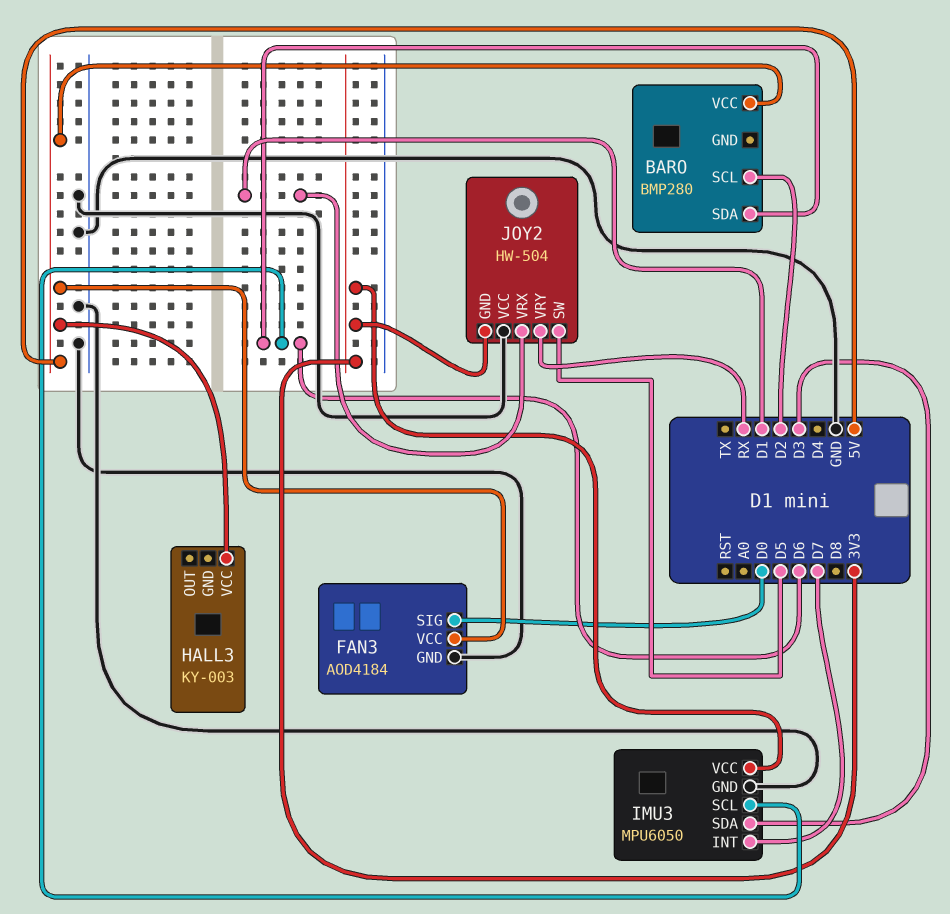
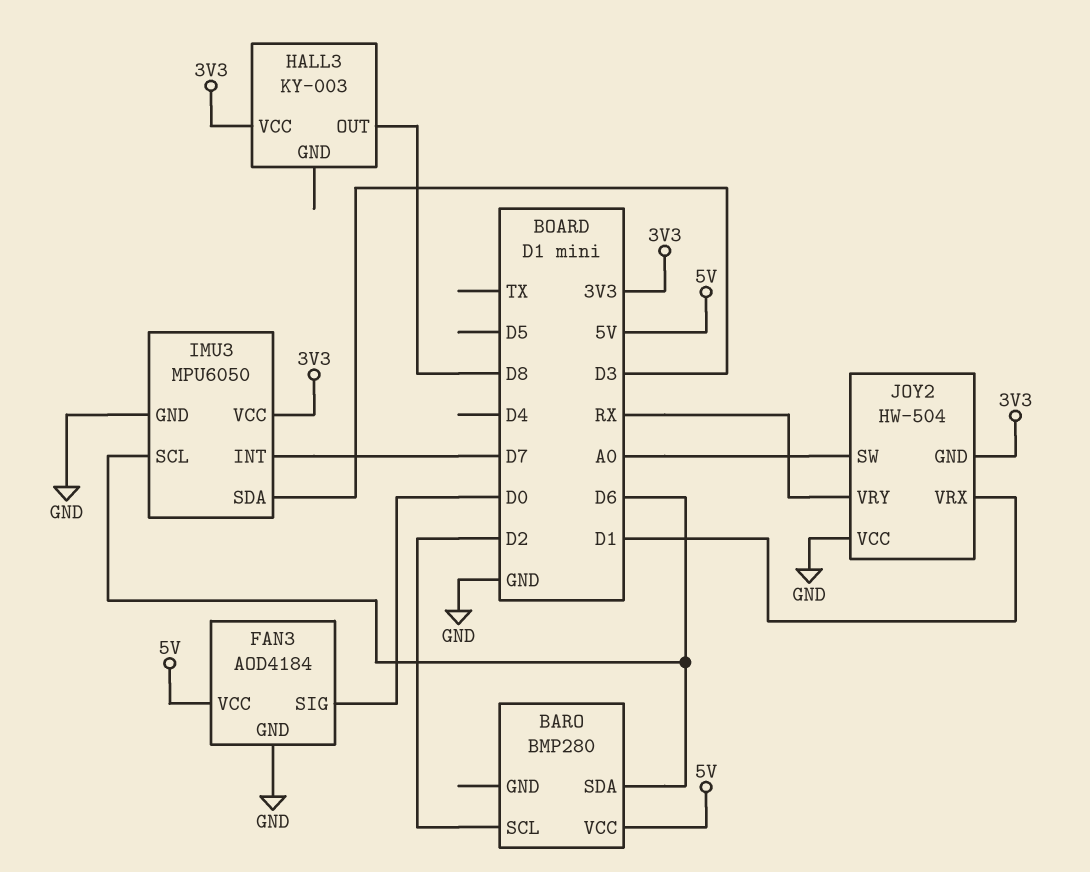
HALL3 pin OUT: none -> D8
HALL3 pin VCC: 5V -> 3V3
JOY2 pin SW: D5 -> A0

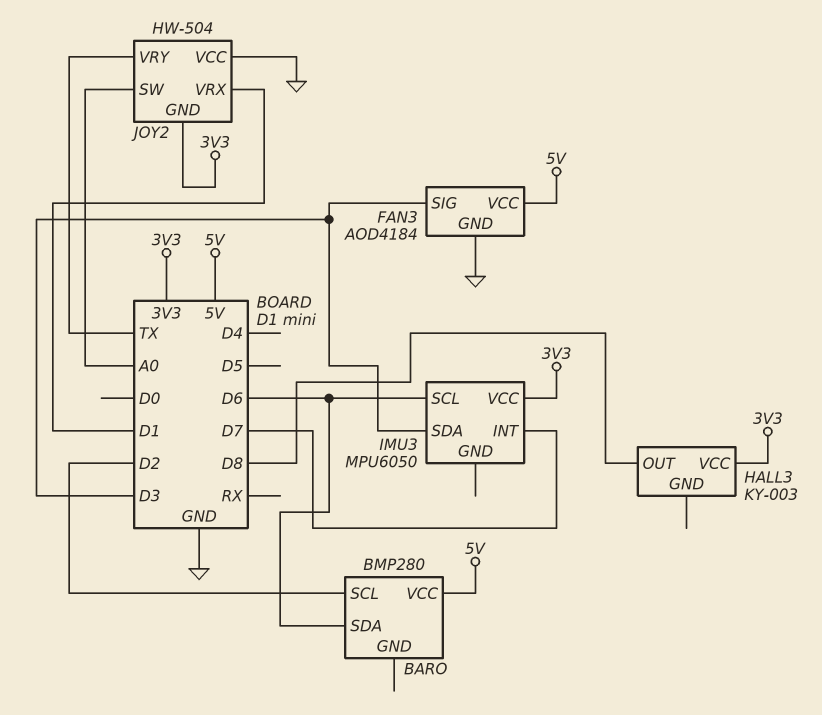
FAN3 pin SIG: D0 -> D3
IMU3 pin GND: GND -> none
JOY2 pin VRY: RX -> TX

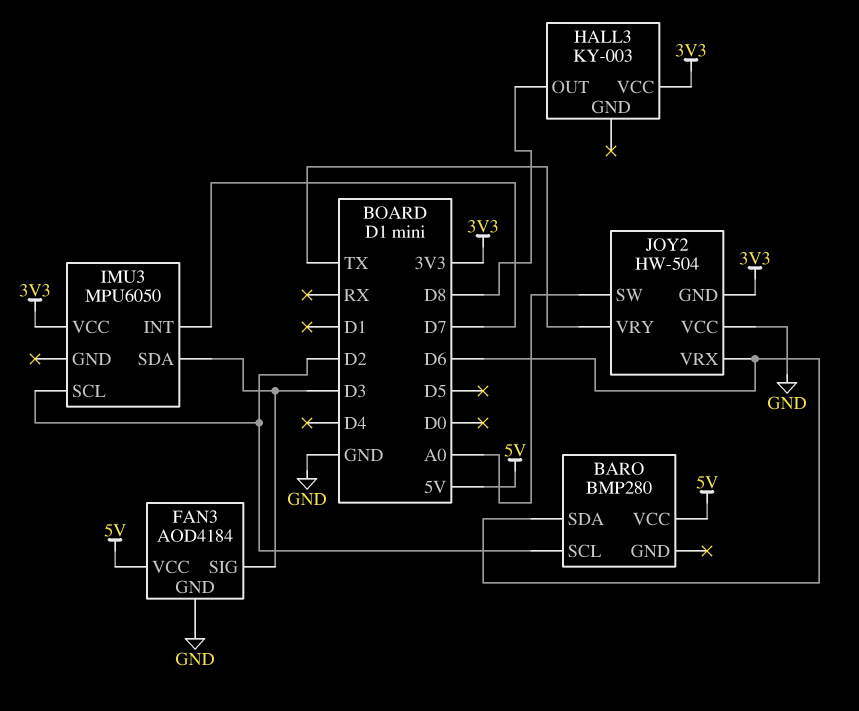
IMU3 pin SCL: D6 -> D2
JOY2 pin VRX: D1 -> D6

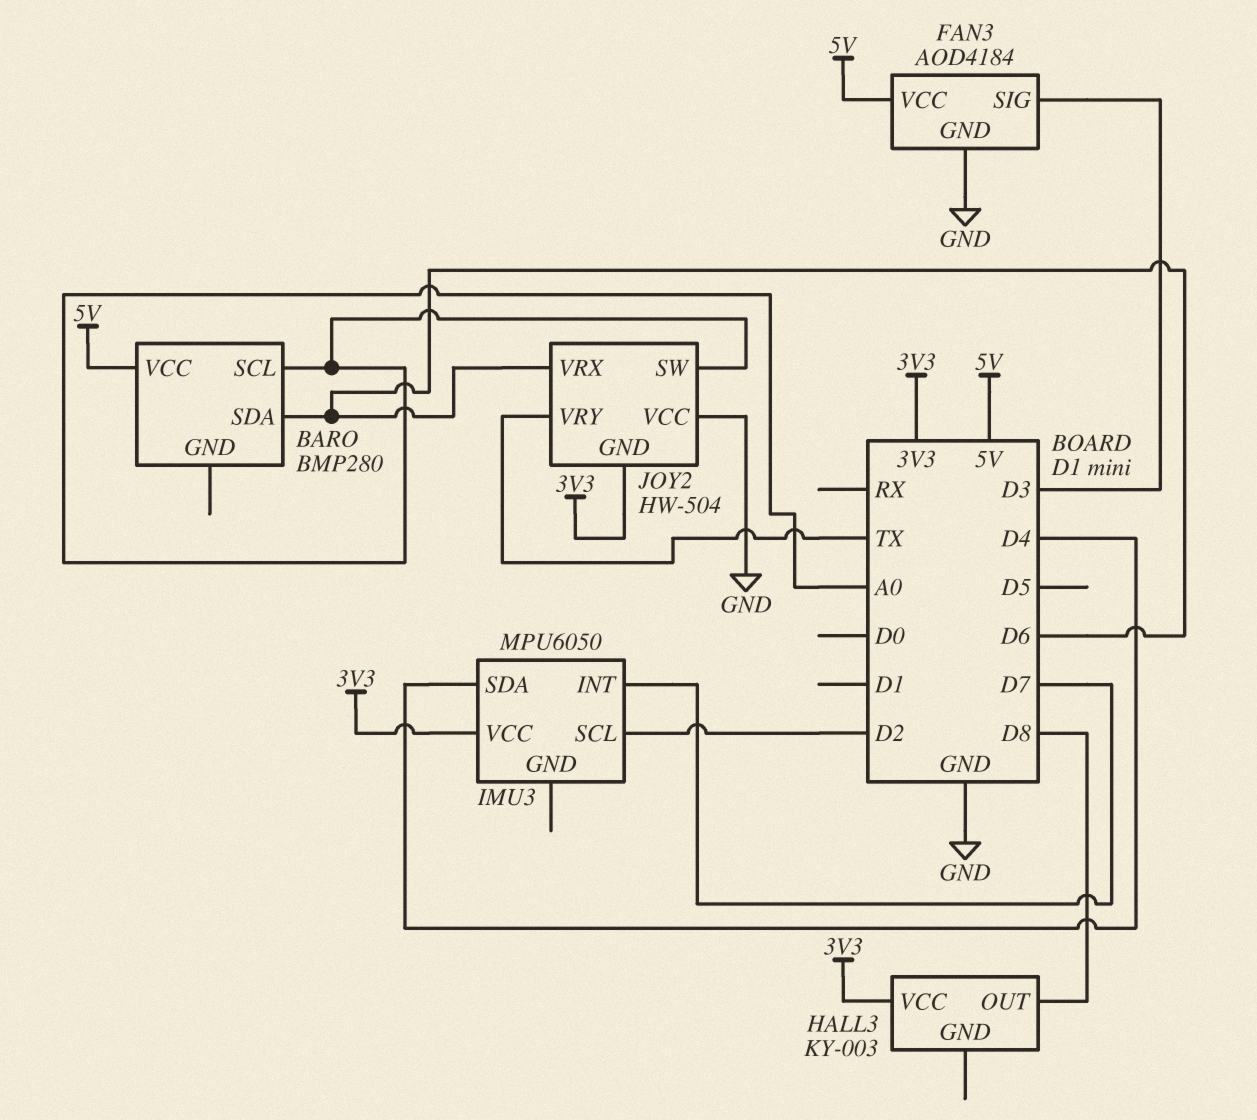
BARO pin SCL: D2 -> A0
IMU3 pin SDA: D3 -> D4

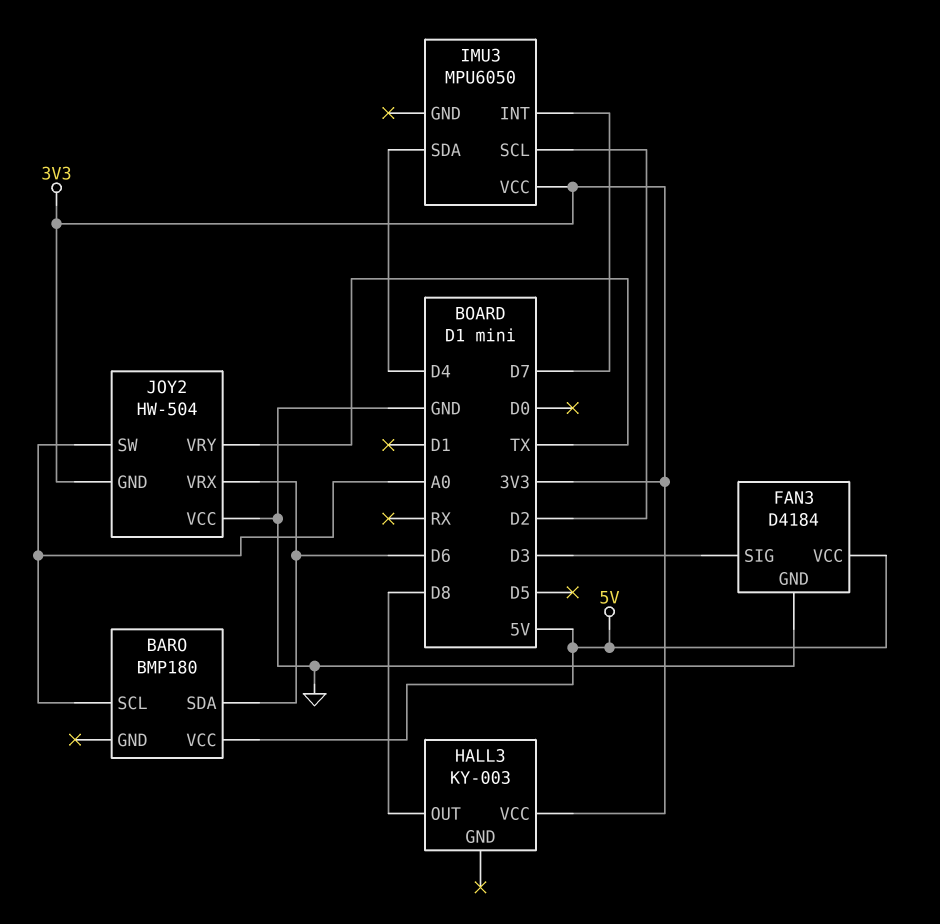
BARO: BMP280 -> BMP180
FAN3: AOD4184 -> D4184

